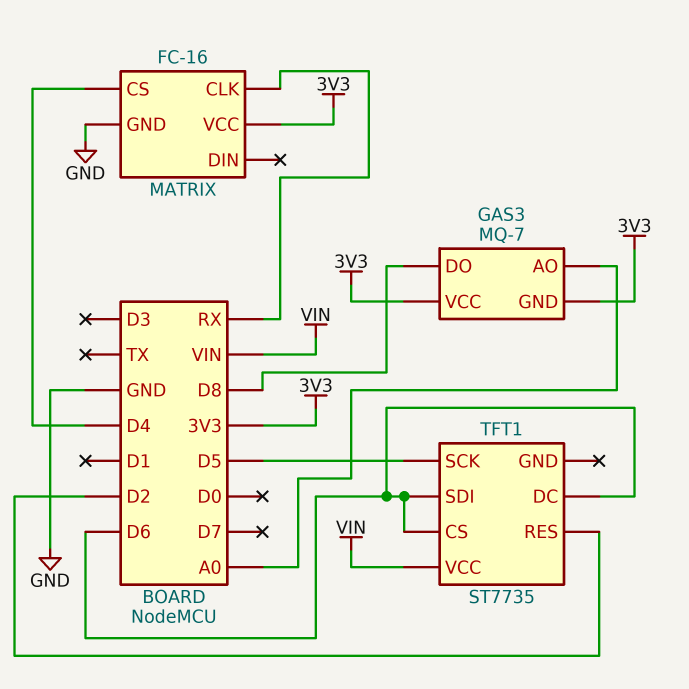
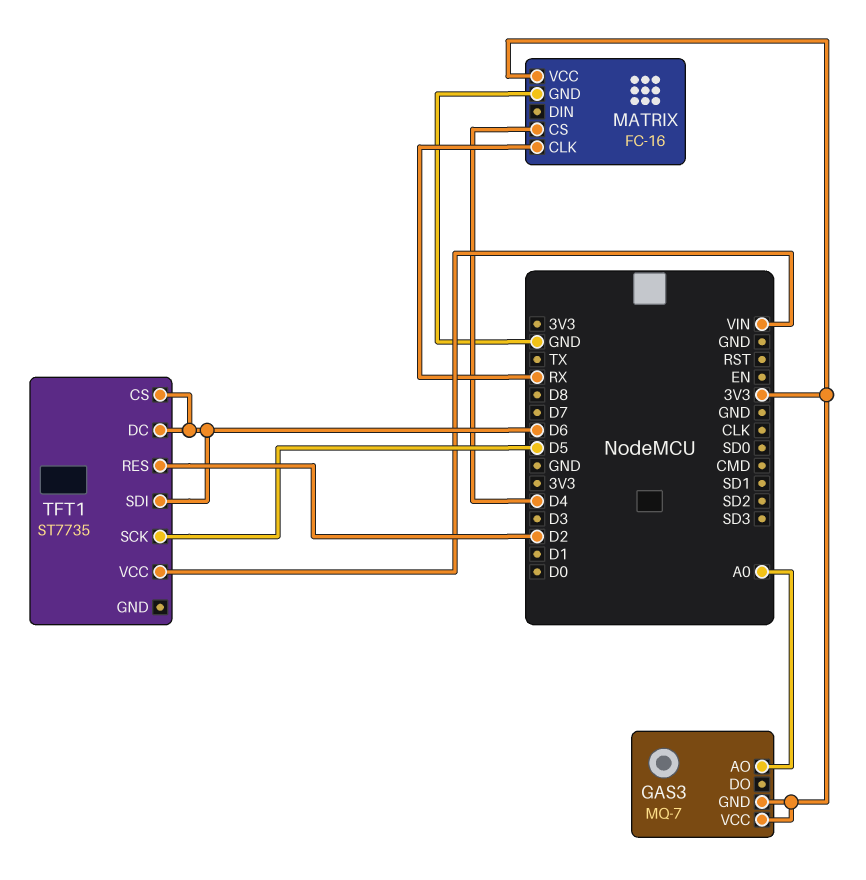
GAS3 pin DO: D8 -> none

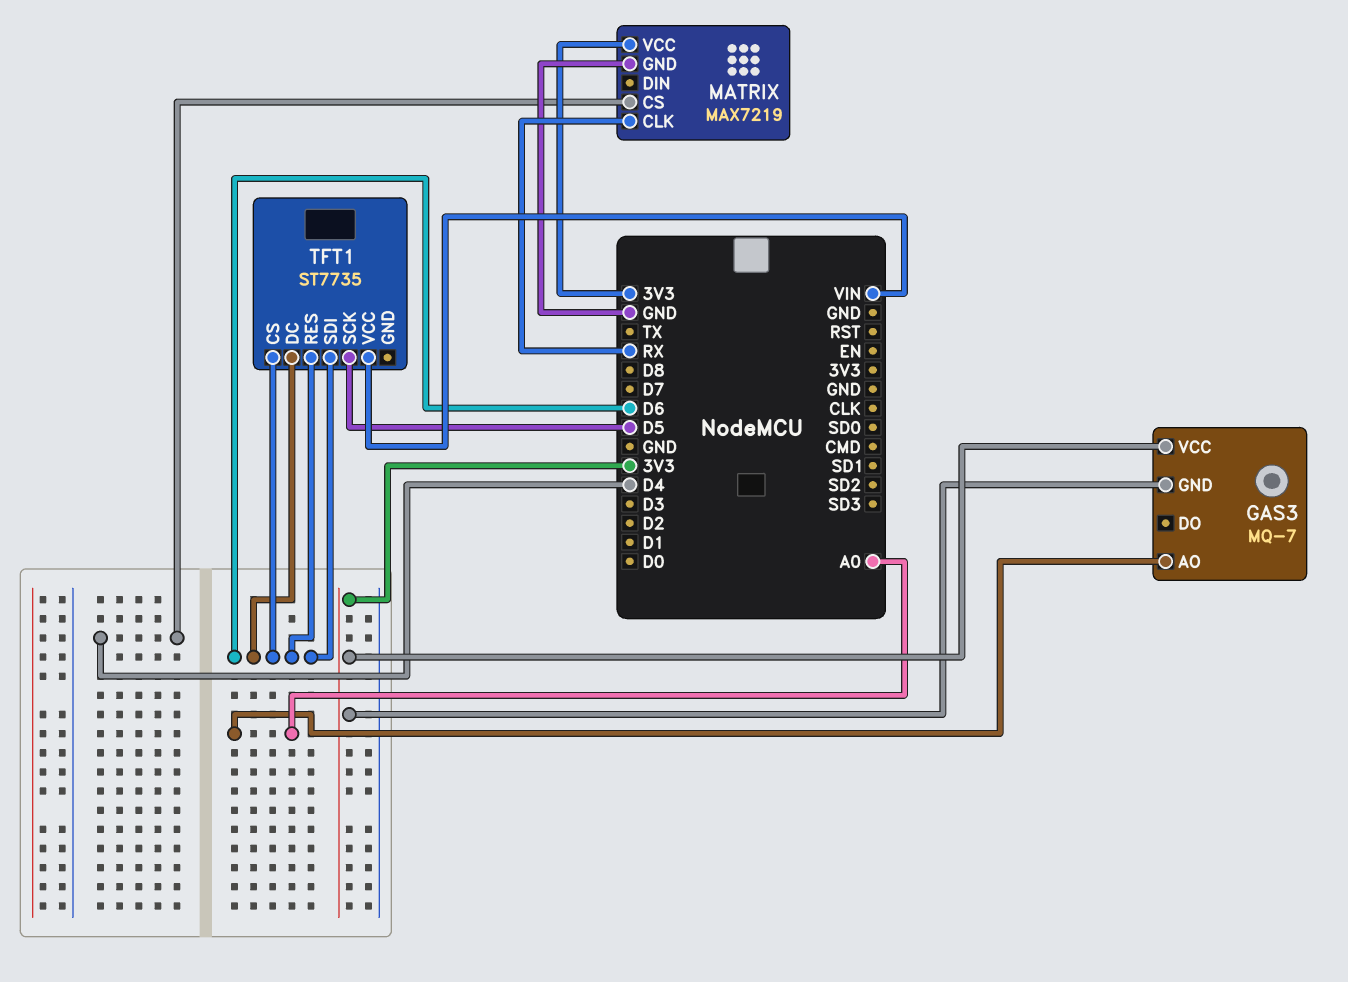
MATRIX: FC-16 -> MAX7219
TFT1 pin RES: D2 -> D6

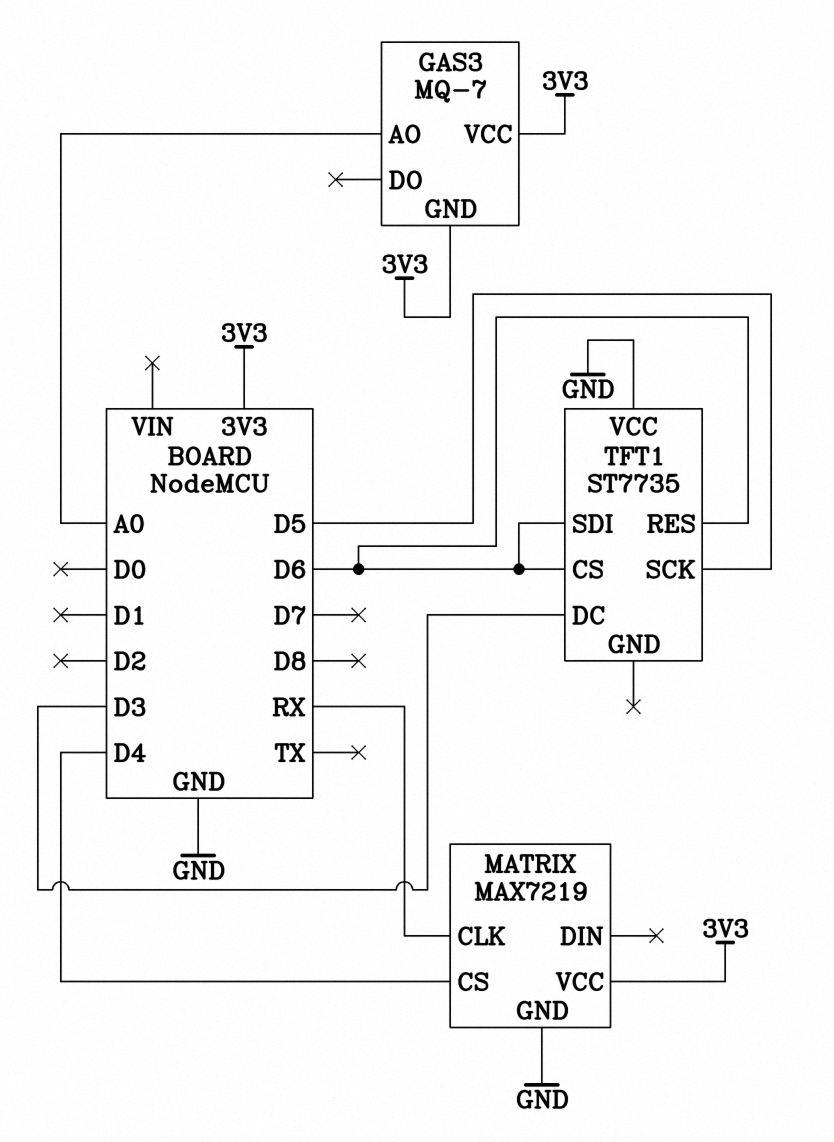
TFT1 pin DC: D6 -> D3
TFT1 pin VCC: VIN -> GND

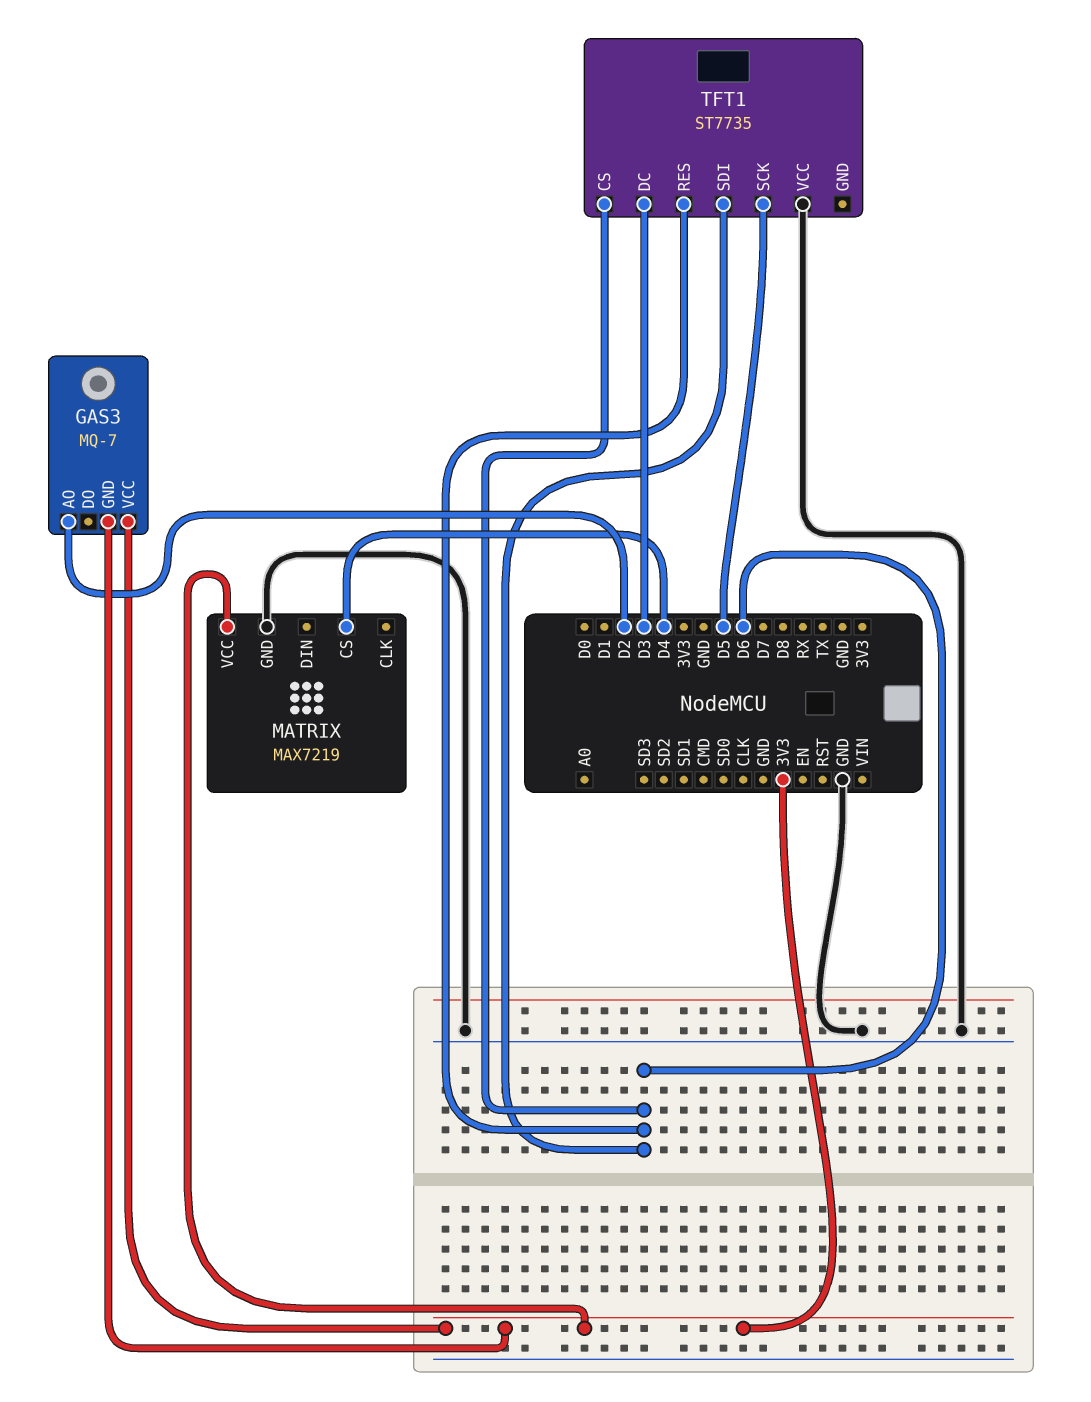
GAS3 pin AO: A0 -> D2
MATRIX pin CLK: RX -> none

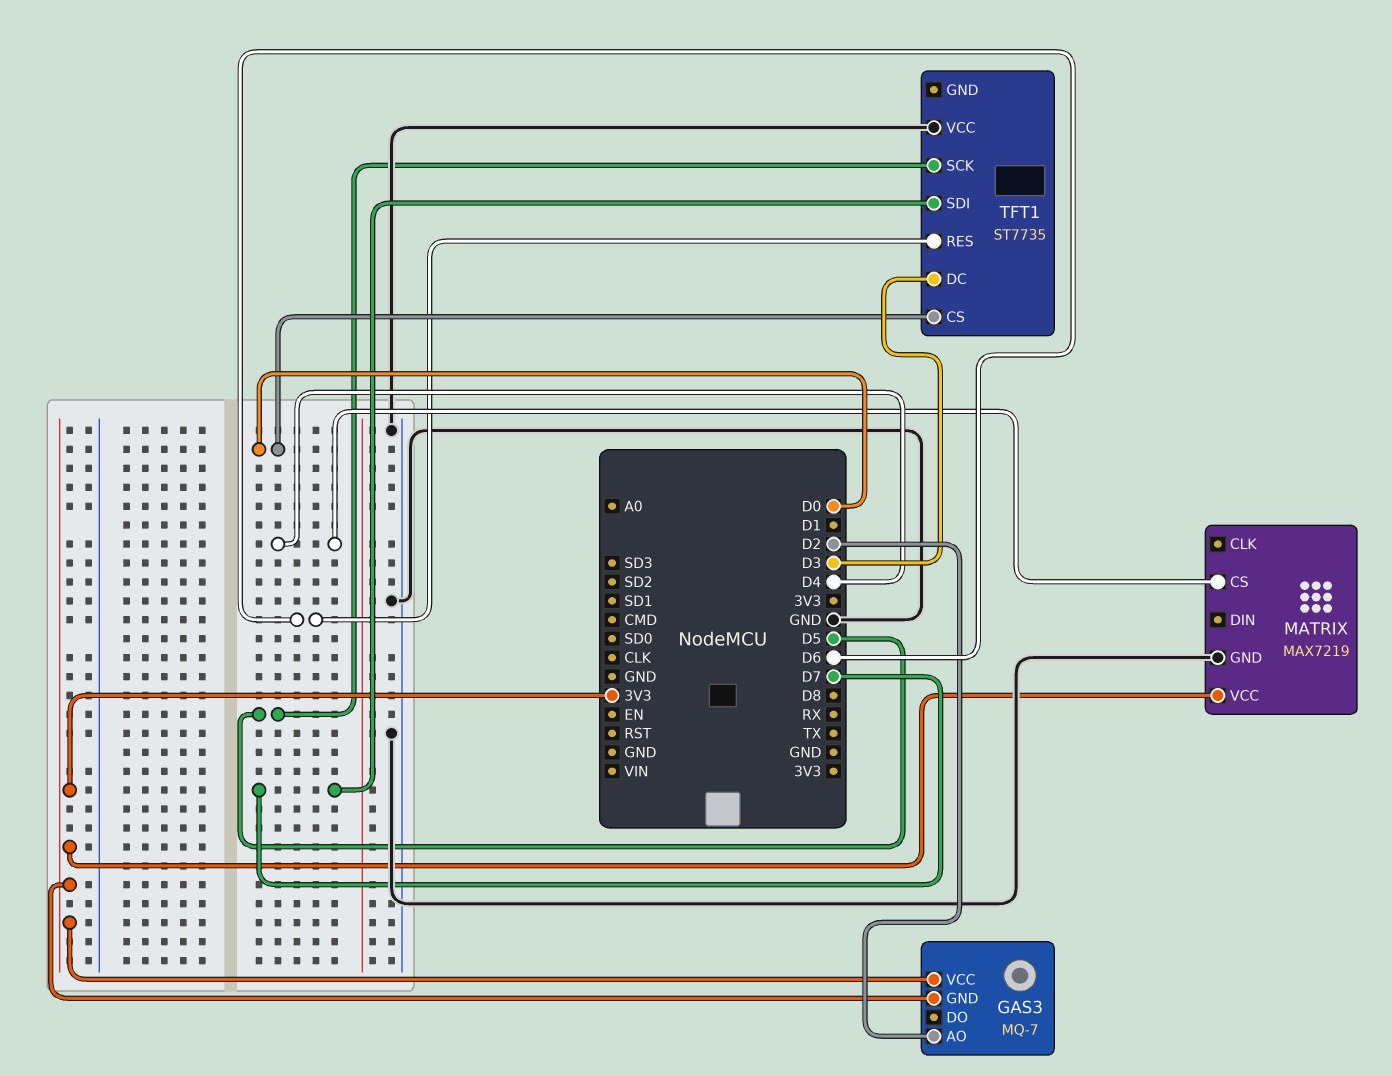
TFT1 pin CS: D6 -> D0
TFT1 pin SDI: D6 -> D7

